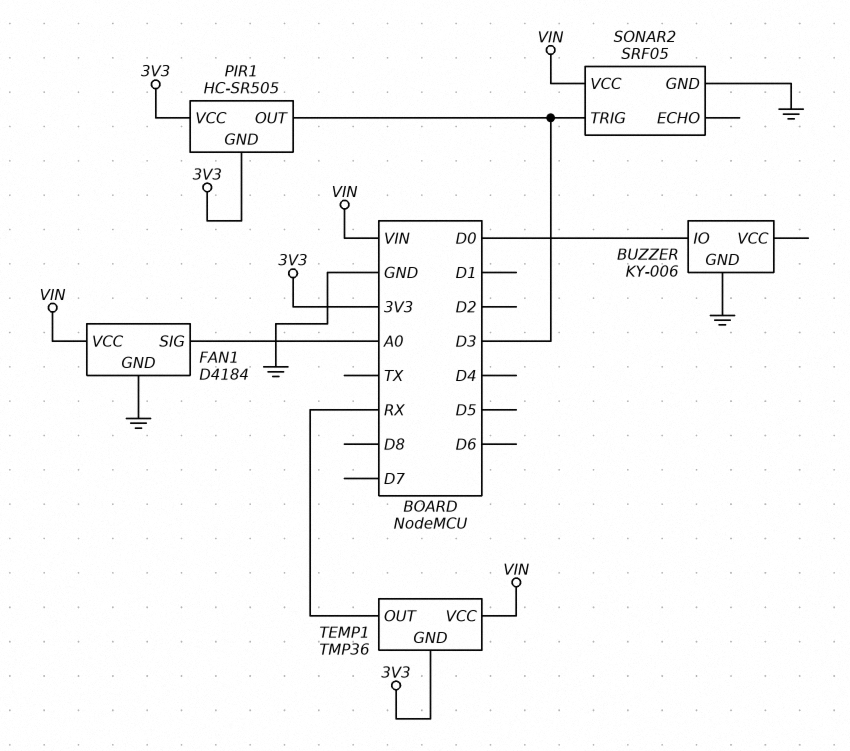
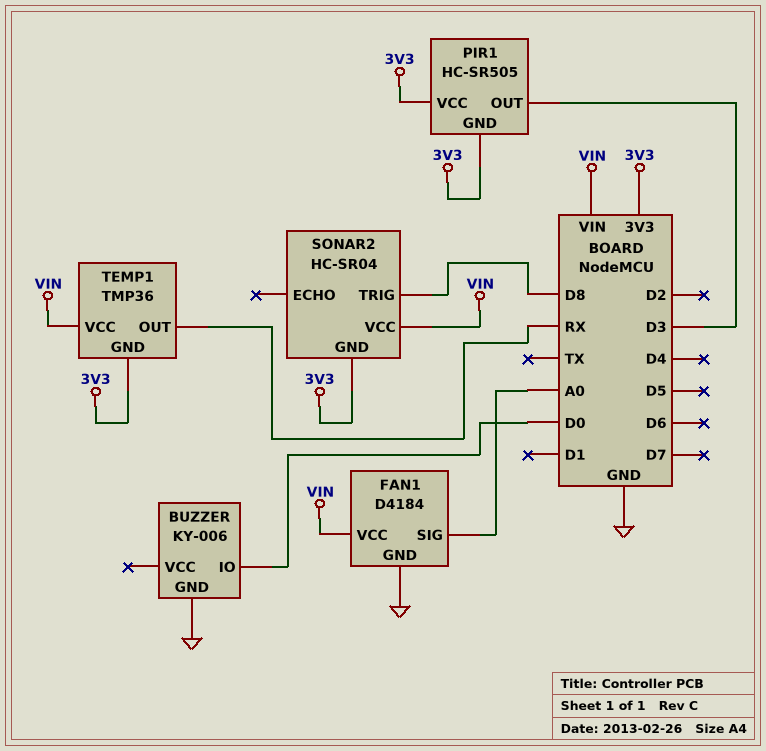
SONAR2: SRF05 -> HC-SR04
SONAR2 pin GND: GND -> 3V3
SONAR2 pin TRIG: D3 -> D8

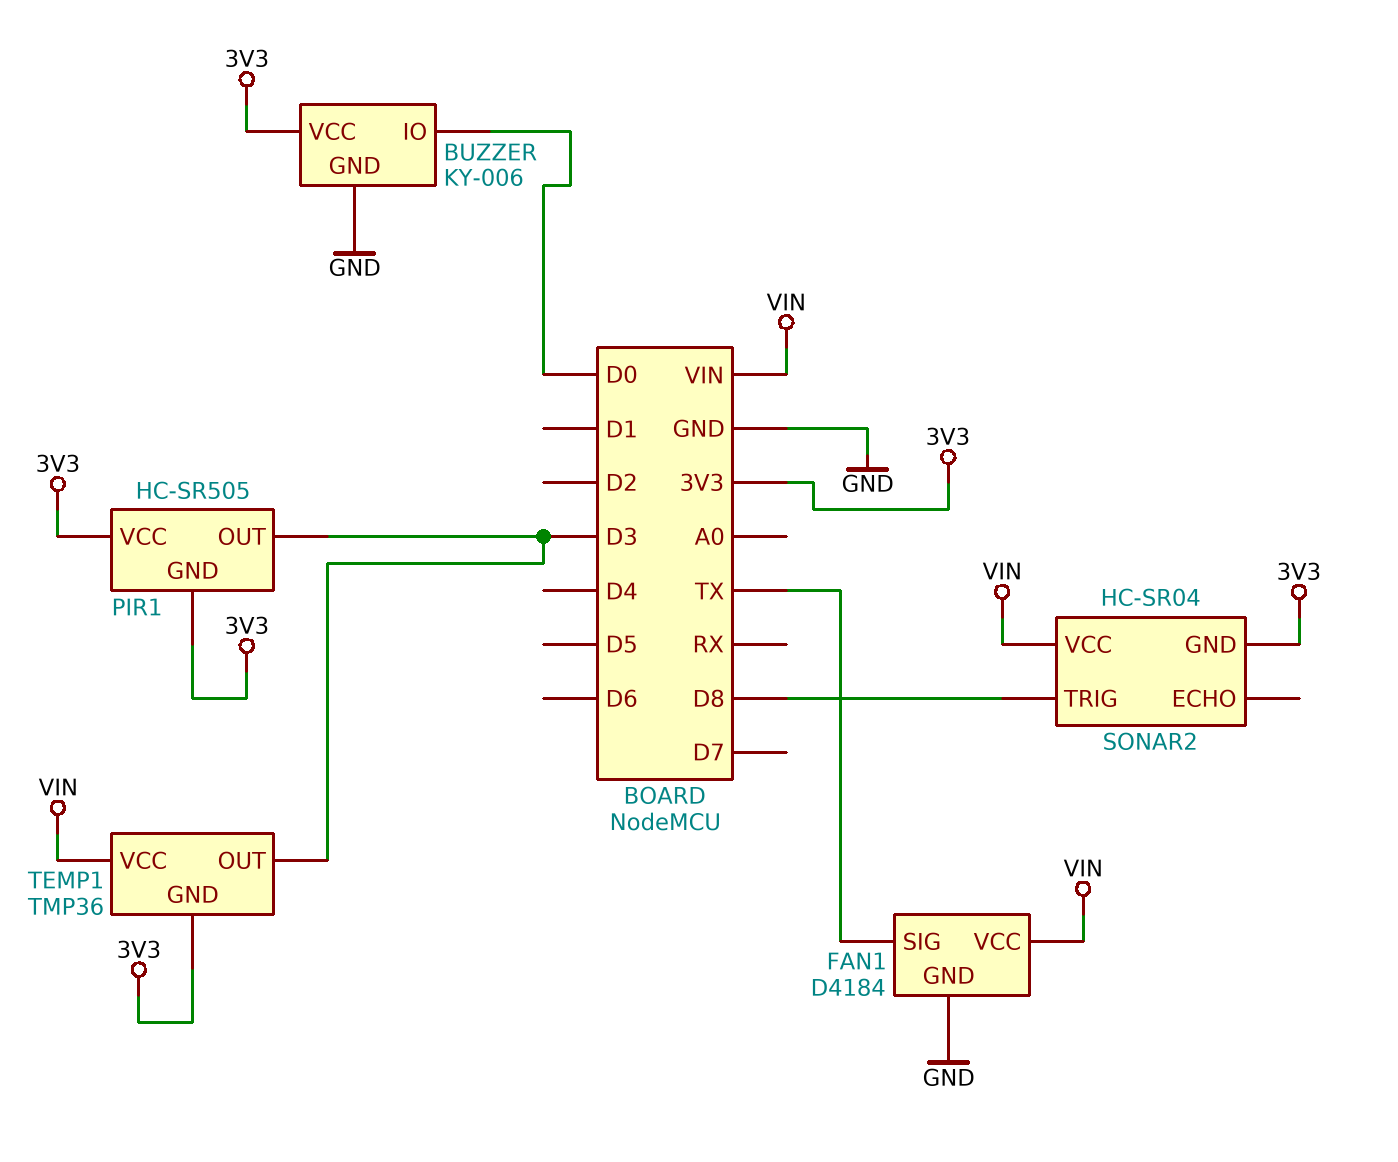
BUZZER pin VCC: none -> 3V3
FAN1 pin SIG: A0 -> TX
TEMP1 pin OUT: RX -> D3

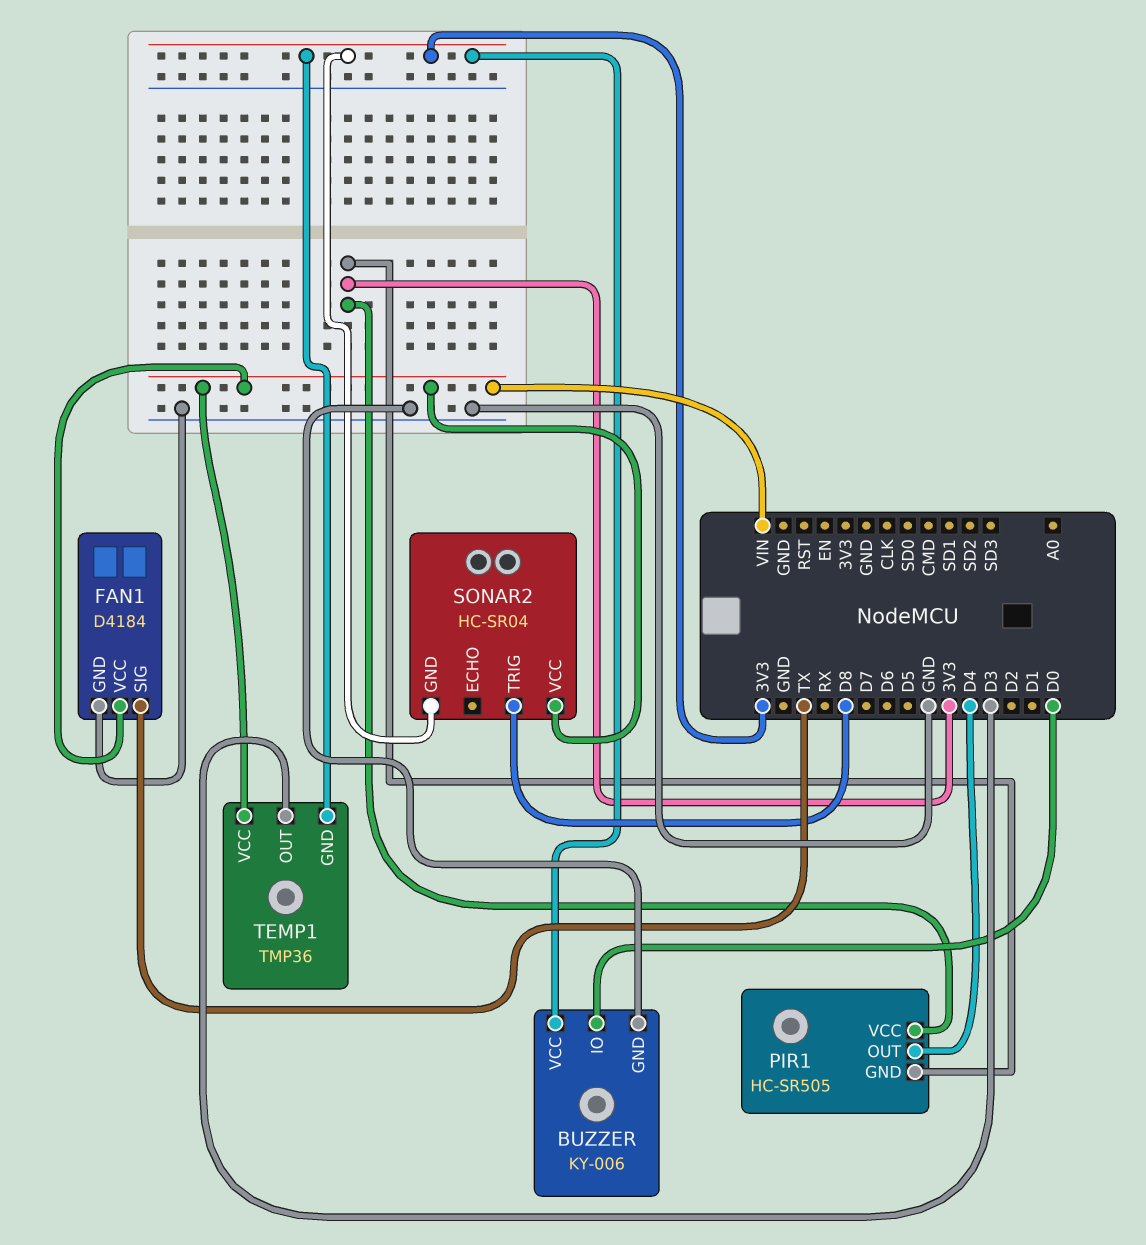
PIR1 pin OUT: D3 -> D4

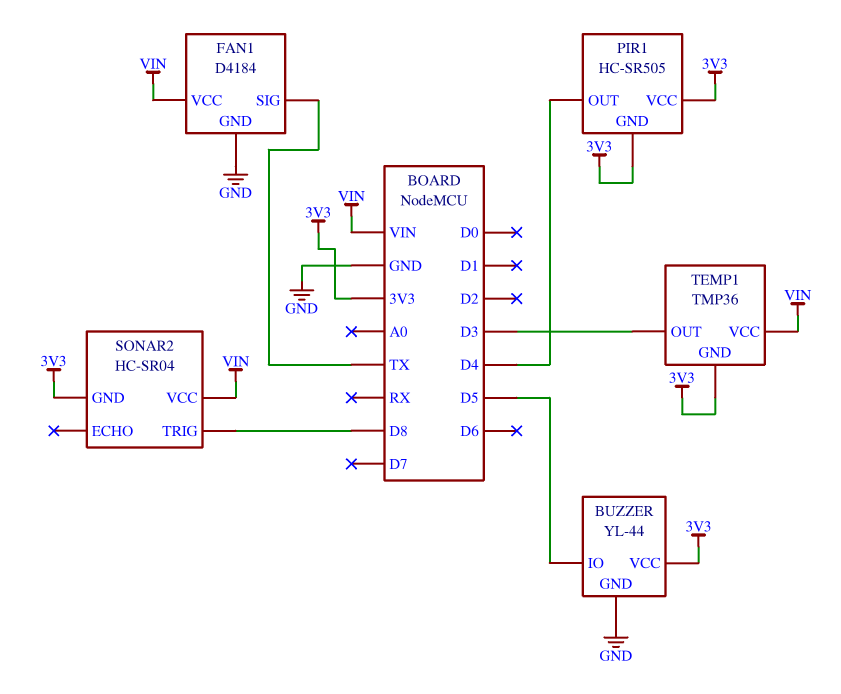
BUZZER: KY-006 -> YL-44
BUZZER pin IO: D0 -> D5

